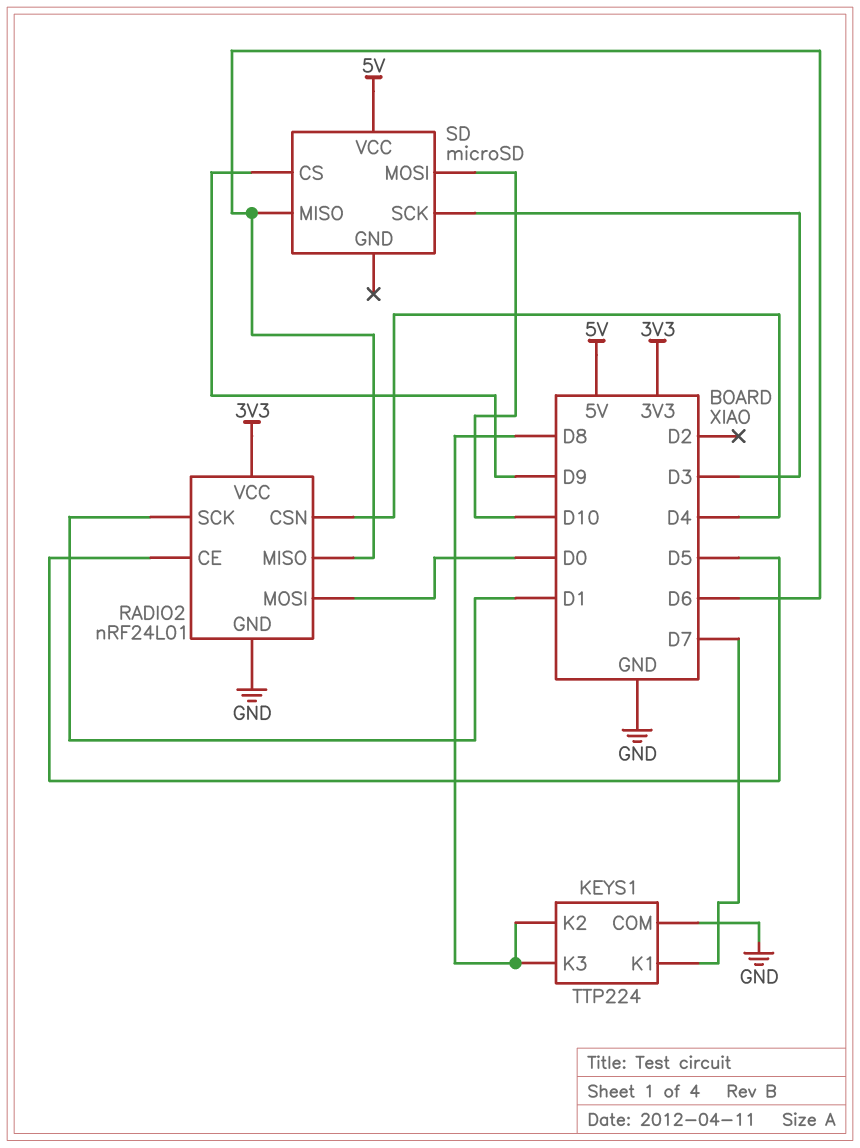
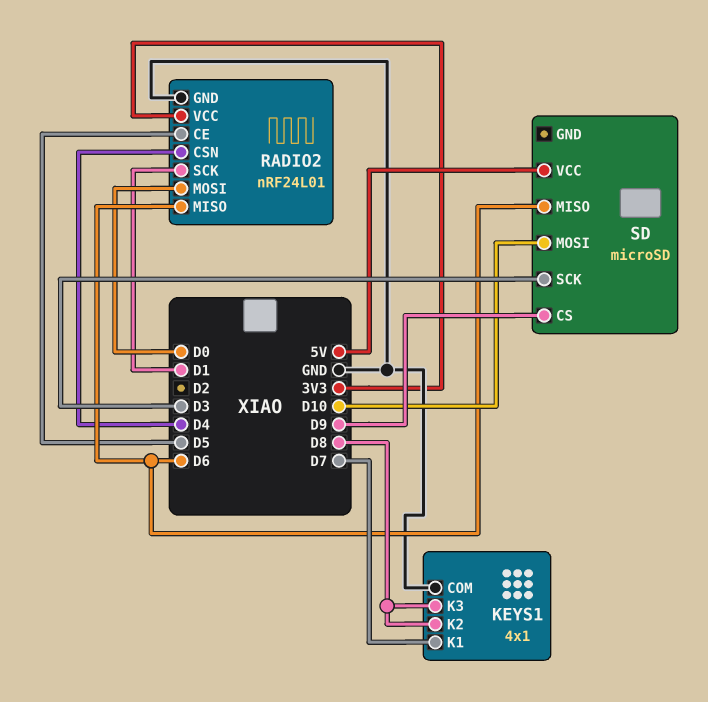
KEYS1: TTP224 -> 4x1

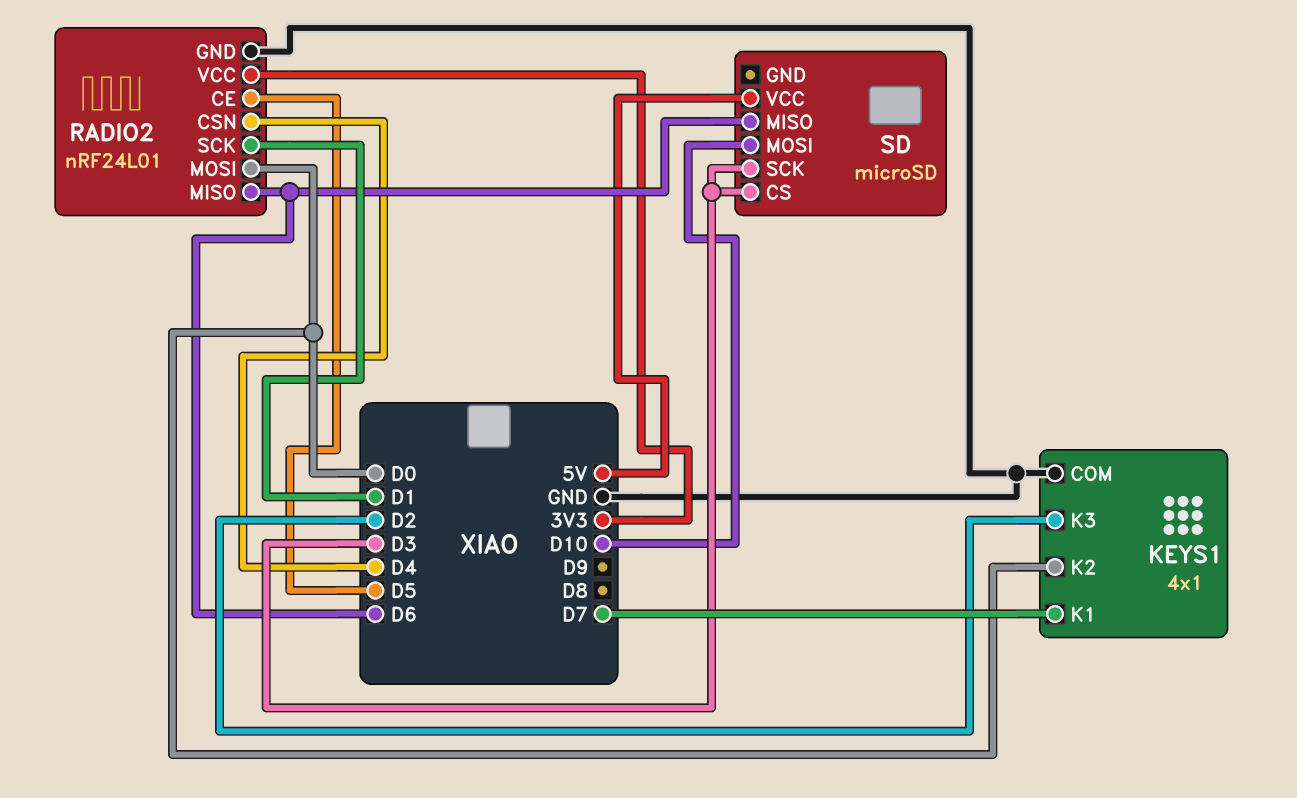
KEYS1 pin K2: D8 -> D0
KEYS1 pin K3: D8 -> D2
SD pin CS: D9 -> D3

